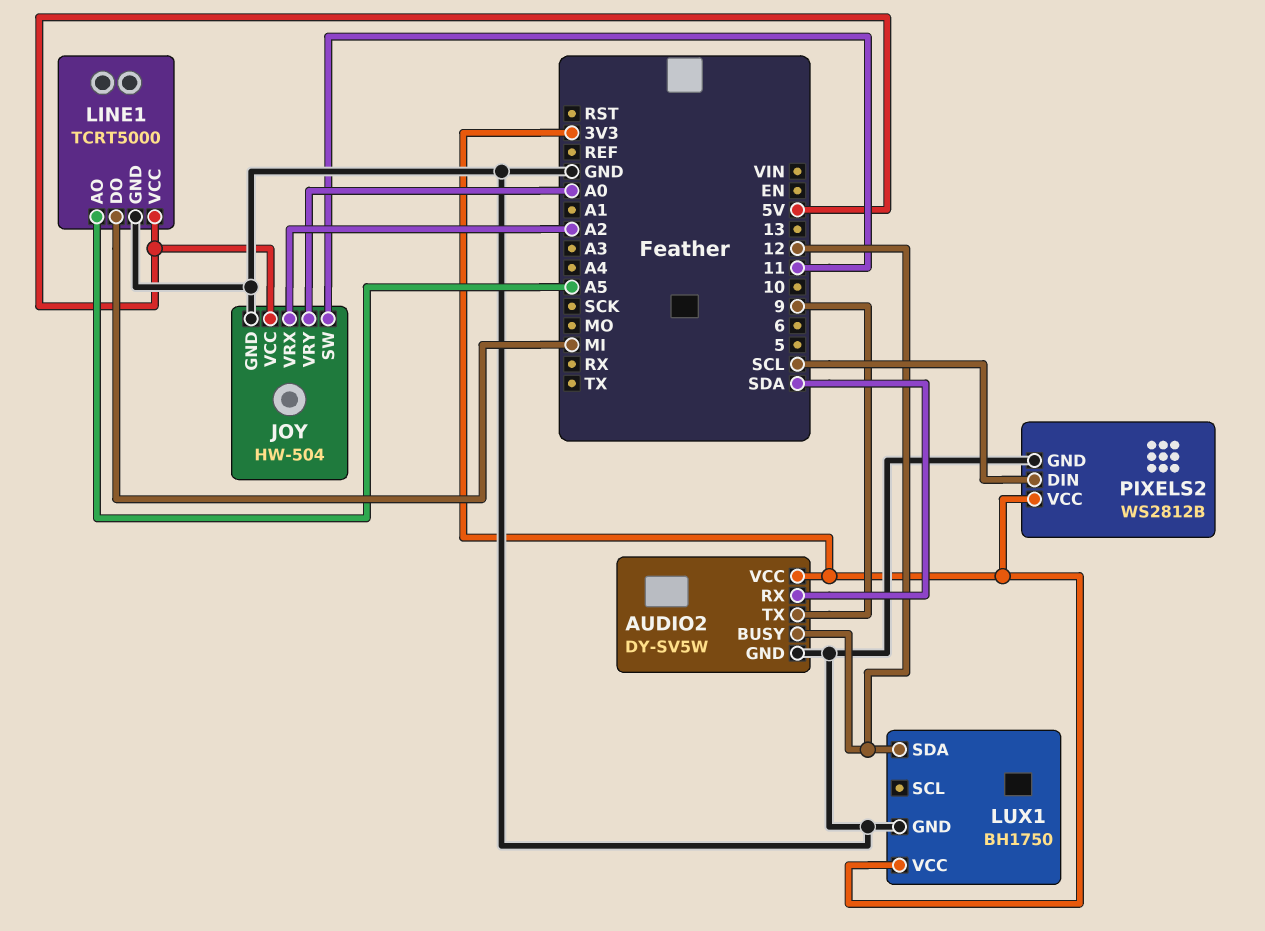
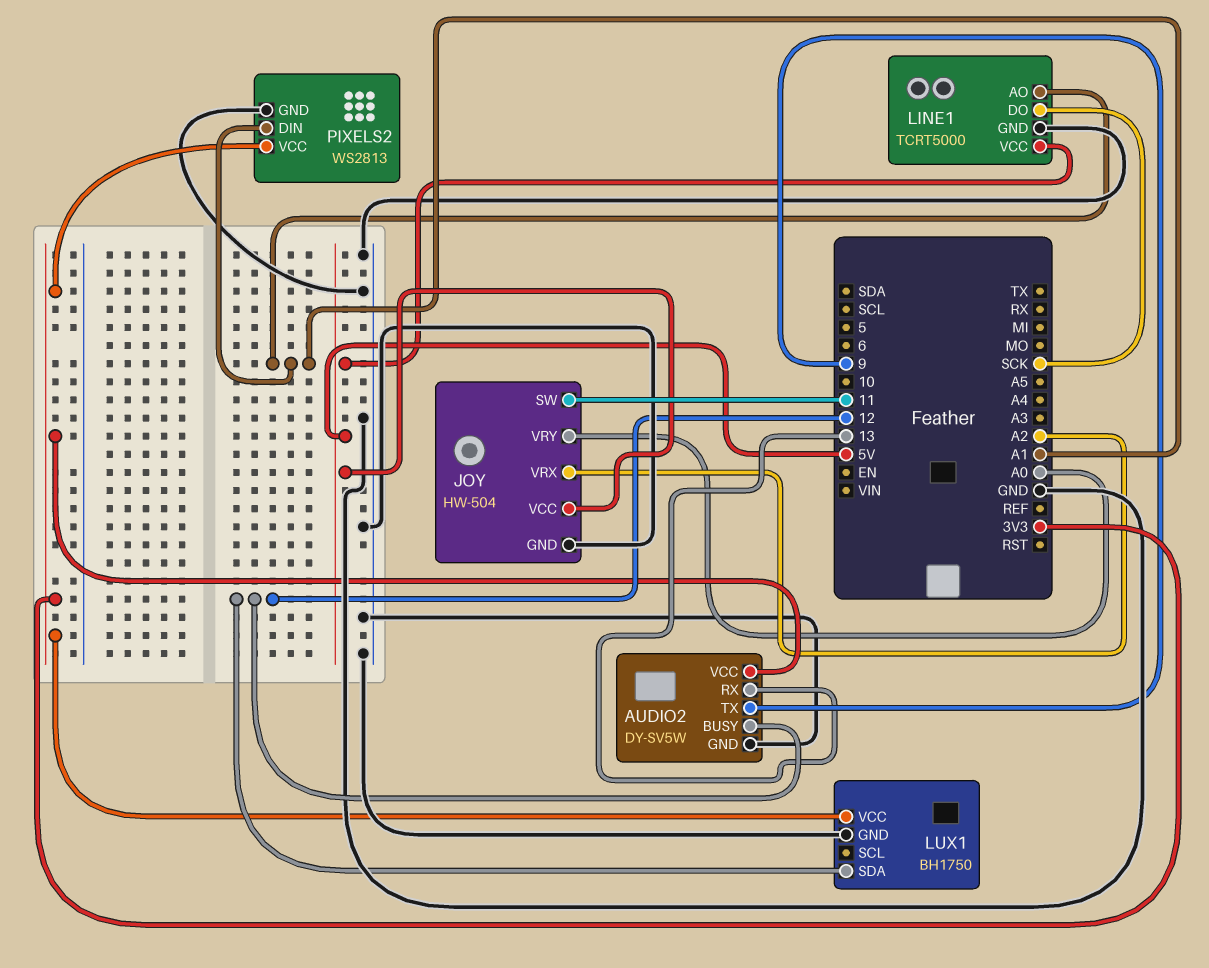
AUDIO2 pin RX: SDA -> 13
LINE1 pin AO: A5 -> A1
LINE1 pin DO: MI -> SCK
PIXELS2: WS2812B -> WS2813
PIXELS2 pin DIN: SCL -> A1

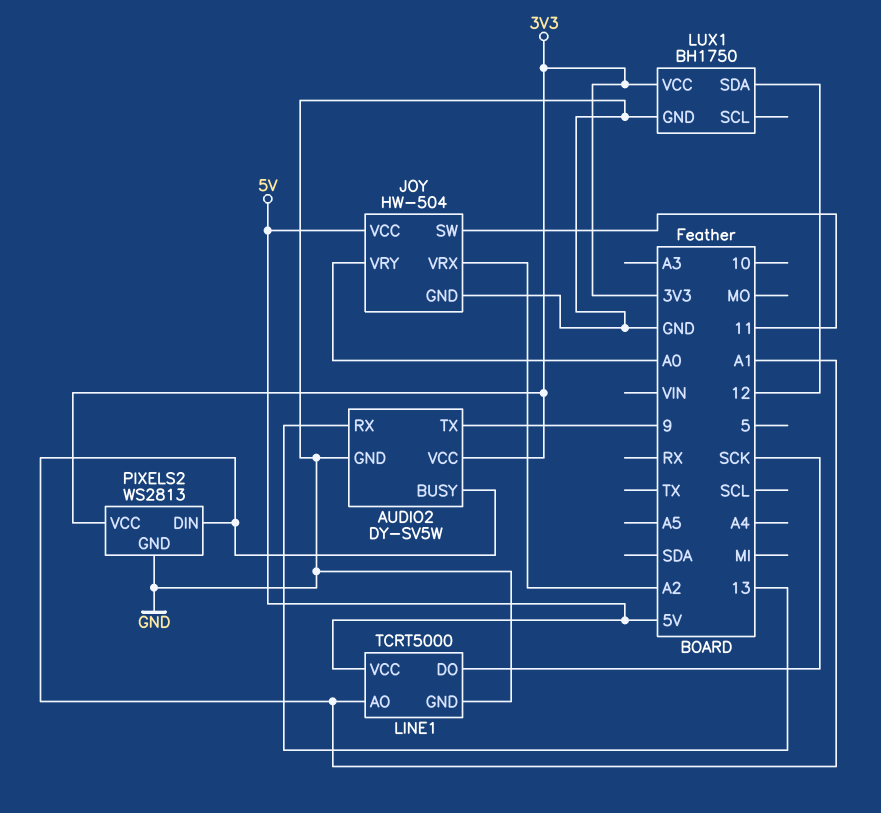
AUDIO2 pin BUSY: 12 -> A1

